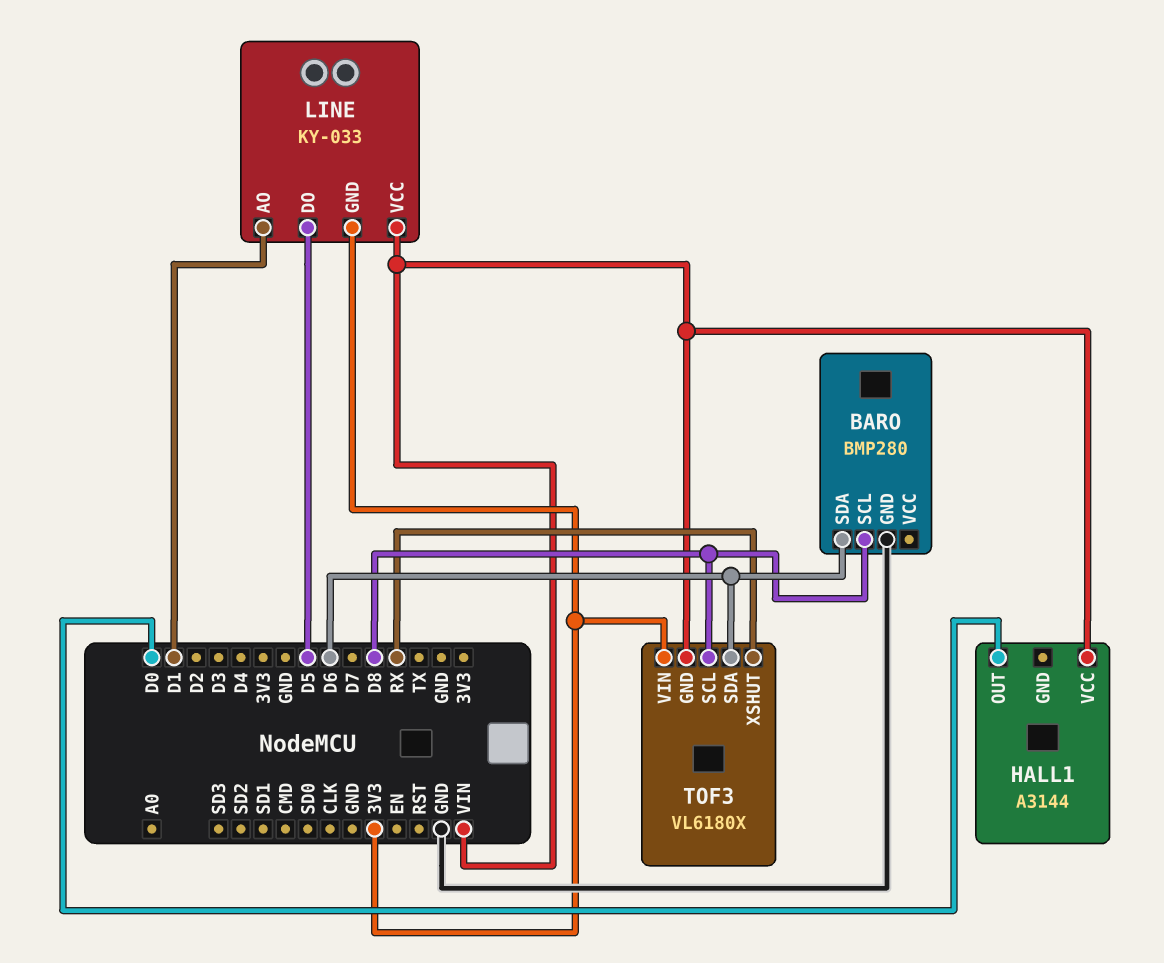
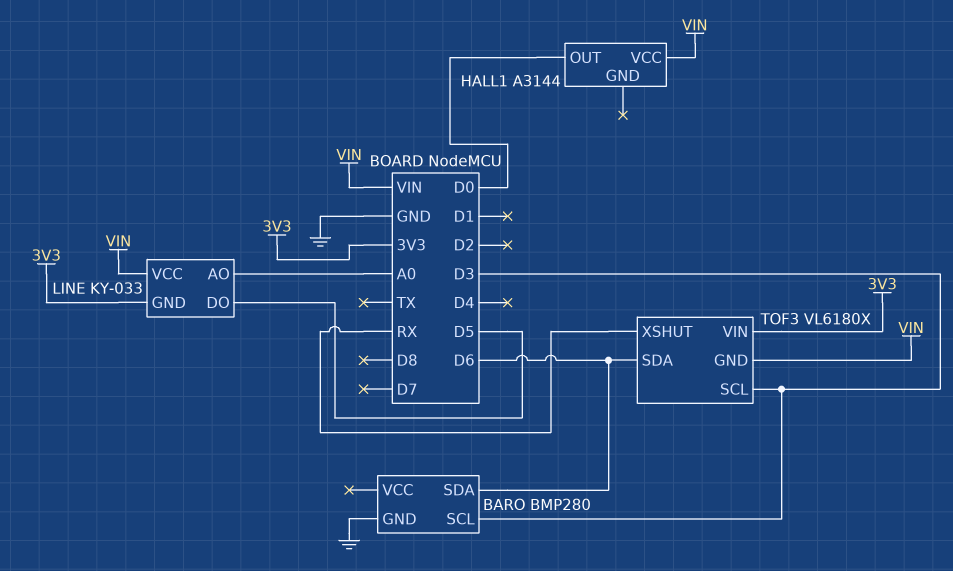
BARO pin SCL: D8 -> D3
LINE pin AO: D1 -> A0
TOF3 pin SCL: D8 -> D3

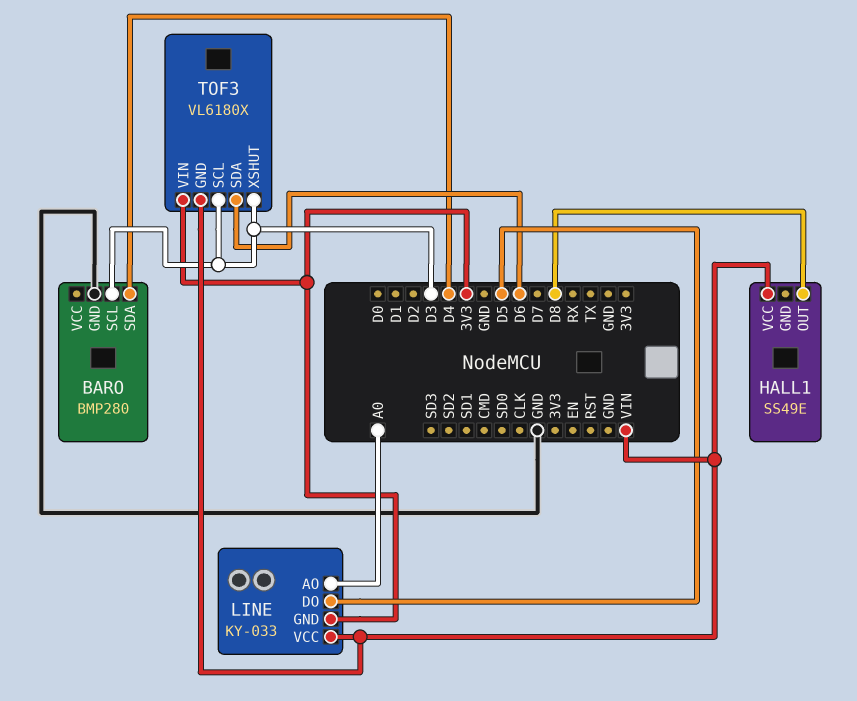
BARO pin SDA: D6 -> D4
HALL1: A3144 -> SS49E
HALL1 pin OUT: D0 -> D8
TOF3 pin XSHUT: RX -> D3

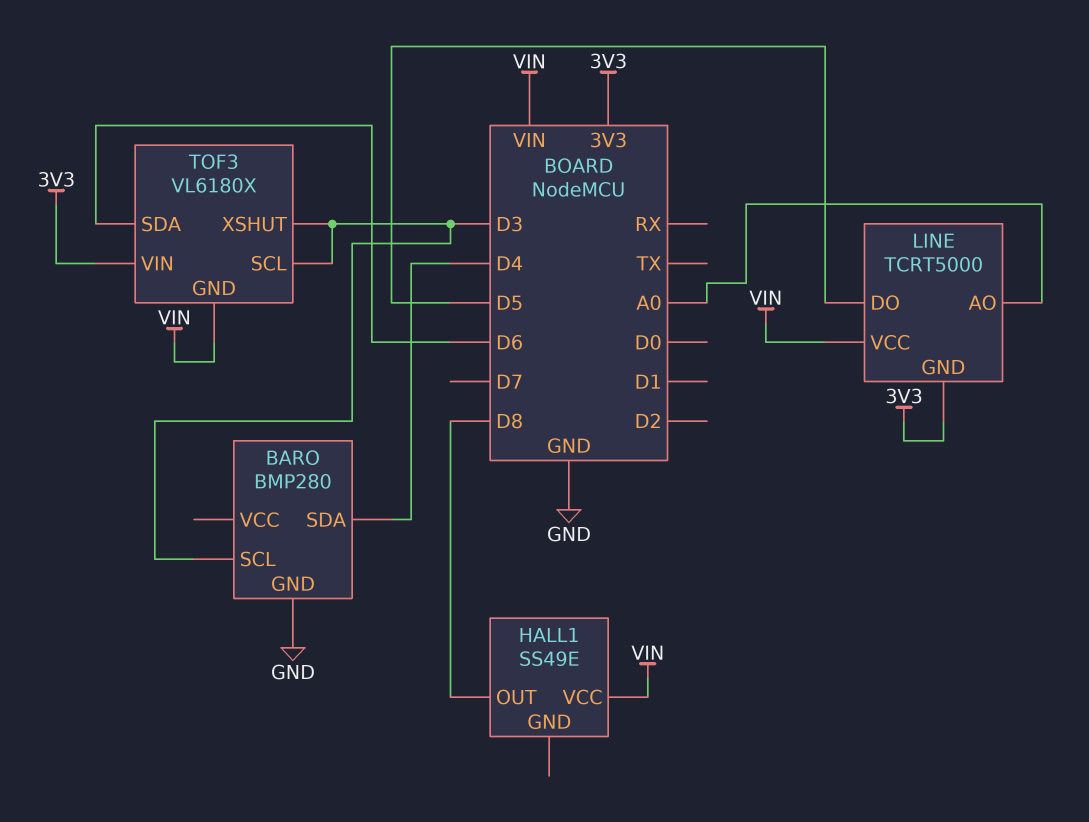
LINE: KY-033 -> TCRT5000

